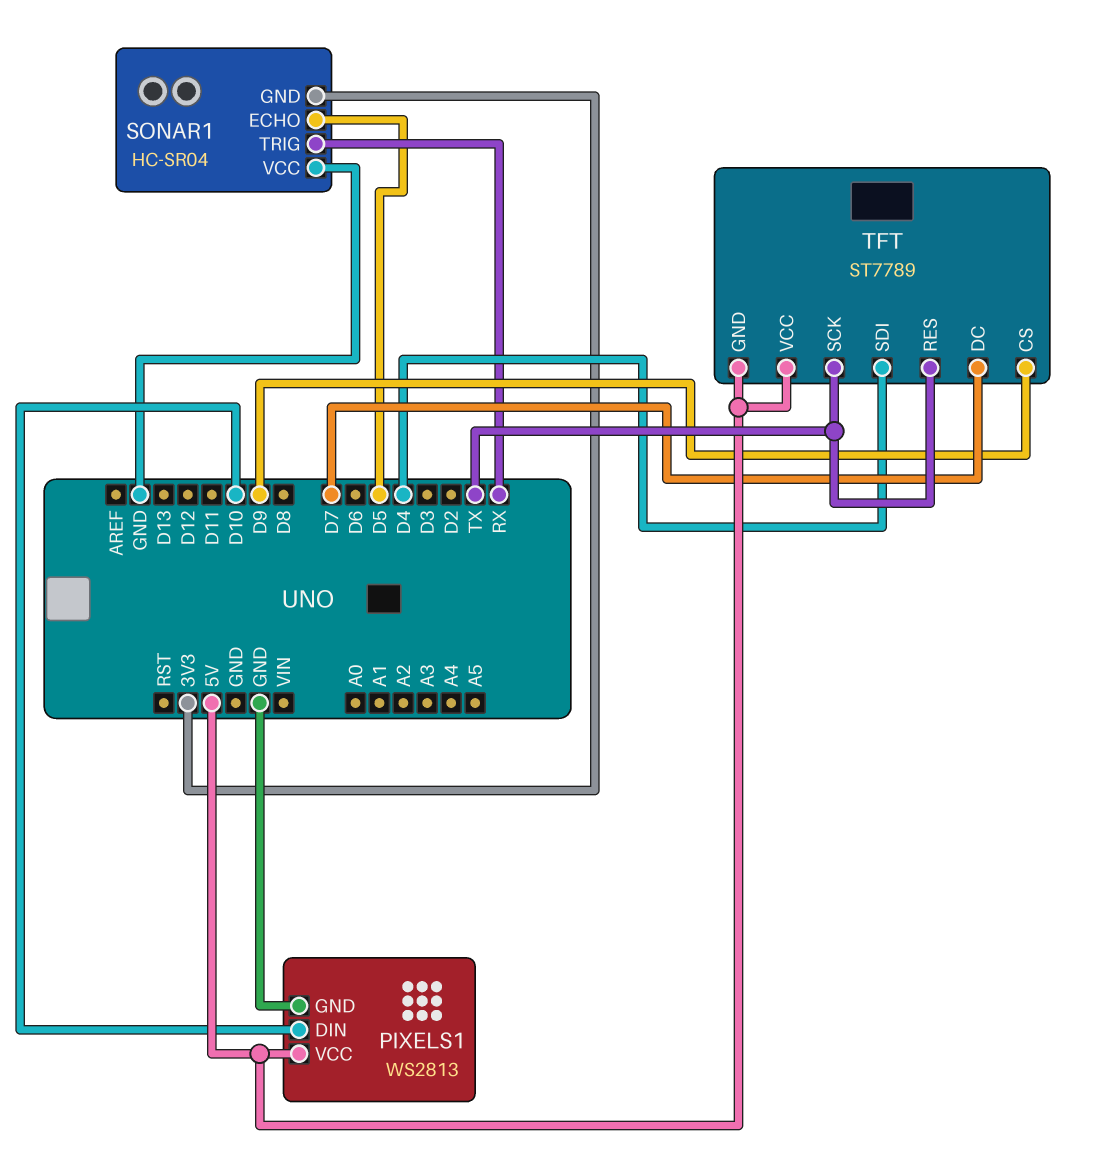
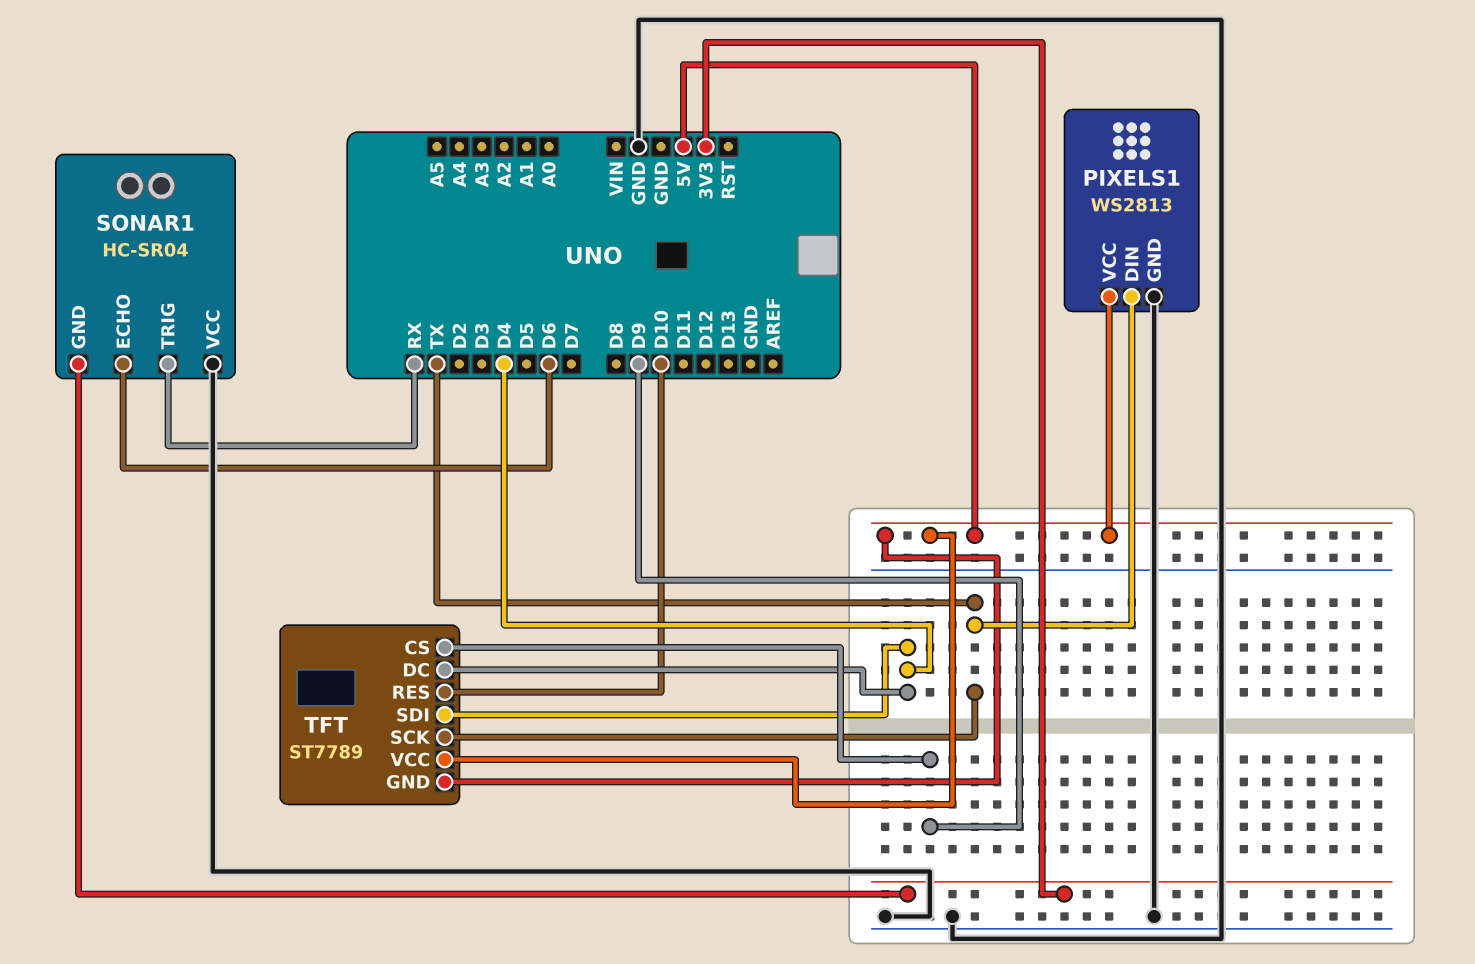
PIXELS1 pin DIN: D10 -> TX
SONAR1 pin ECHO: D5 -> D6
TFT pin DC: D7 -> D4
TFT pin RES: TX -> D10

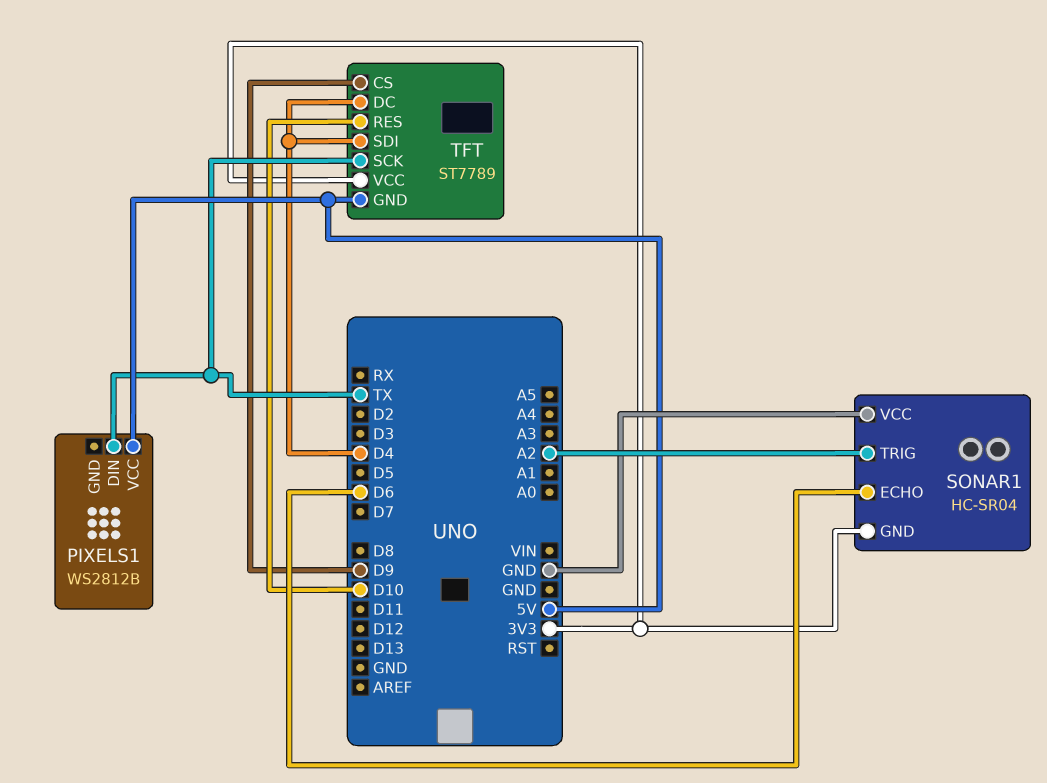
PIXELS1: WS2813 -> WS2812B
PIXELS1 pin GND: GND -> none
SONAR1 pin TRIG: RX -> A2
TFT pin VCC: 5V -> 3V3

